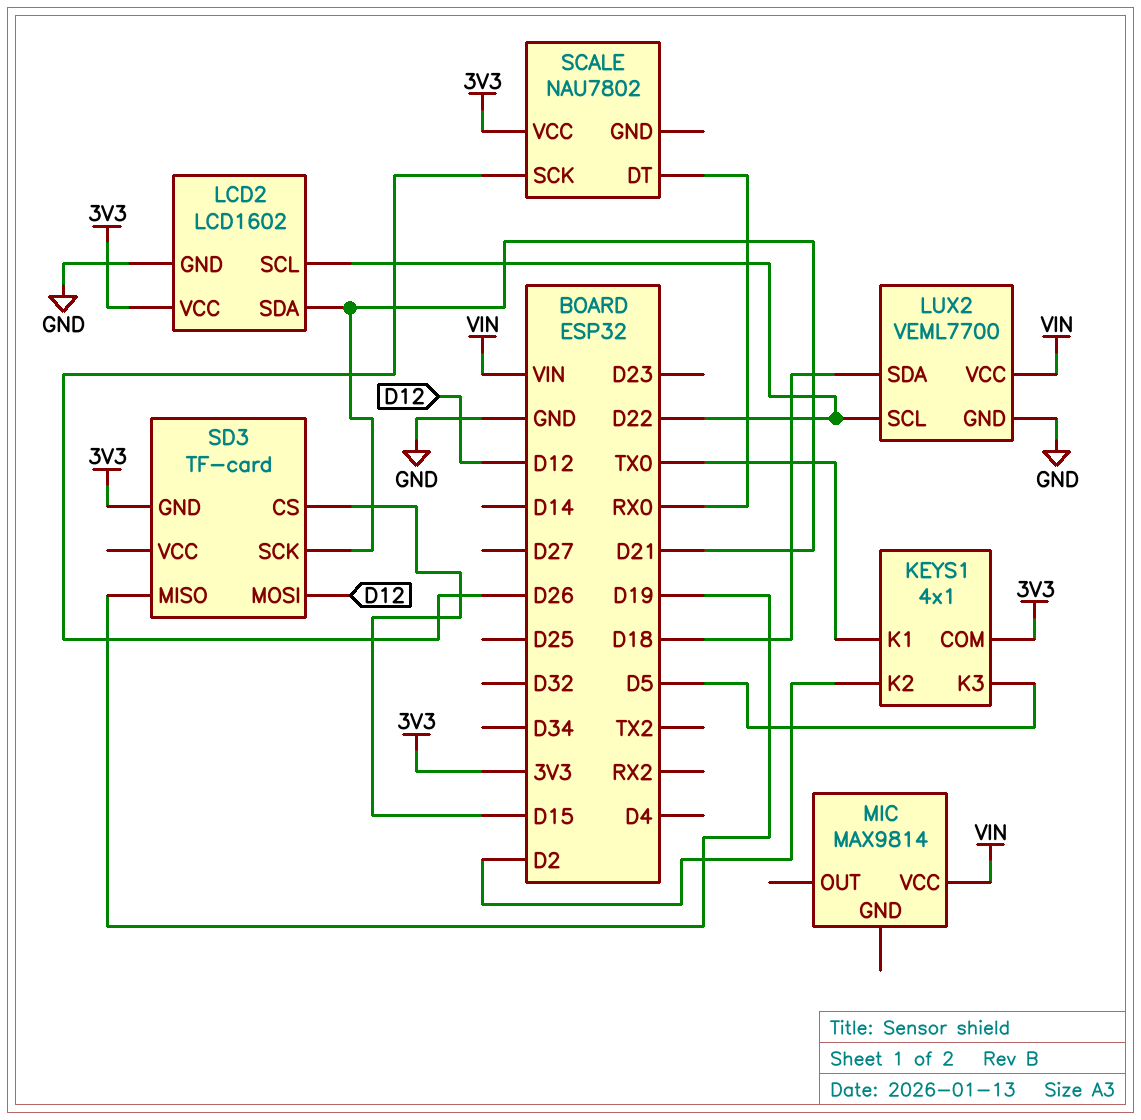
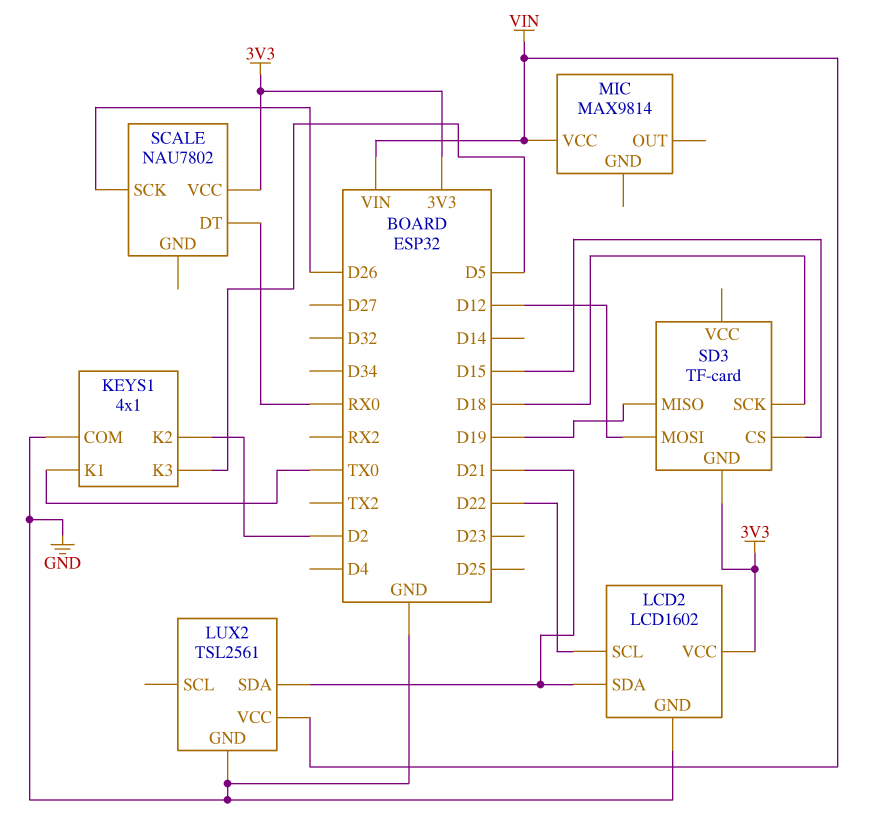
KEYS1 pin COM: 3V3 -> GND
LUX2: VEML7700 -> TSL2561
LUX2 pin SCL: D22 -> none
LUX2 pin SDA: D18 -> D21
SD3 pin SCK: D21 -> D18

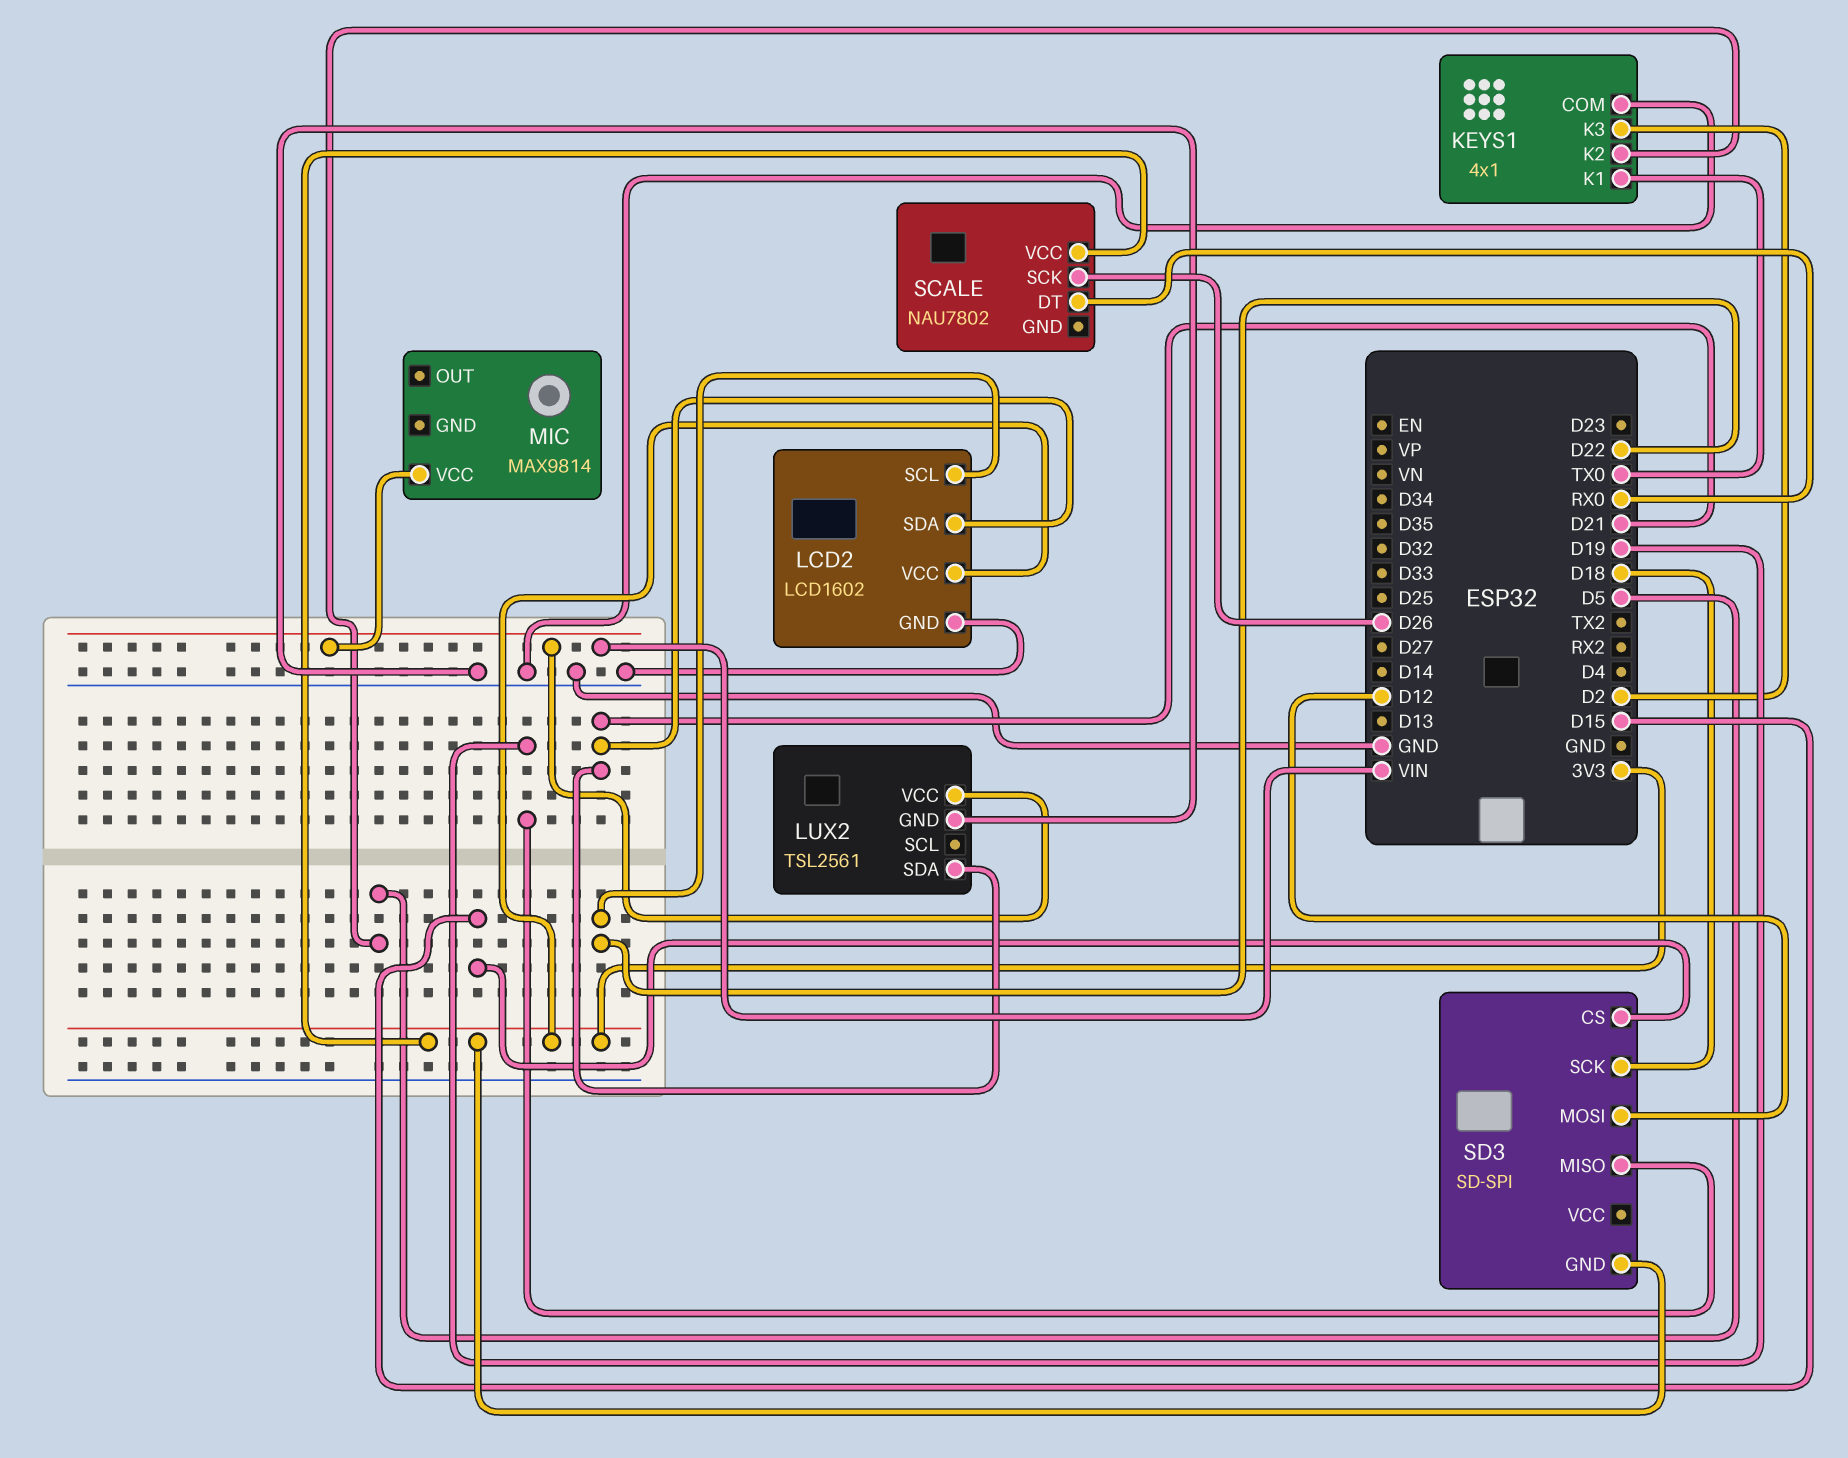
KEYS1 pin K2: D2 -> D5
KEYS1 pin K3: D5 -> D2
SD3: TF-card -> SD-SPI

